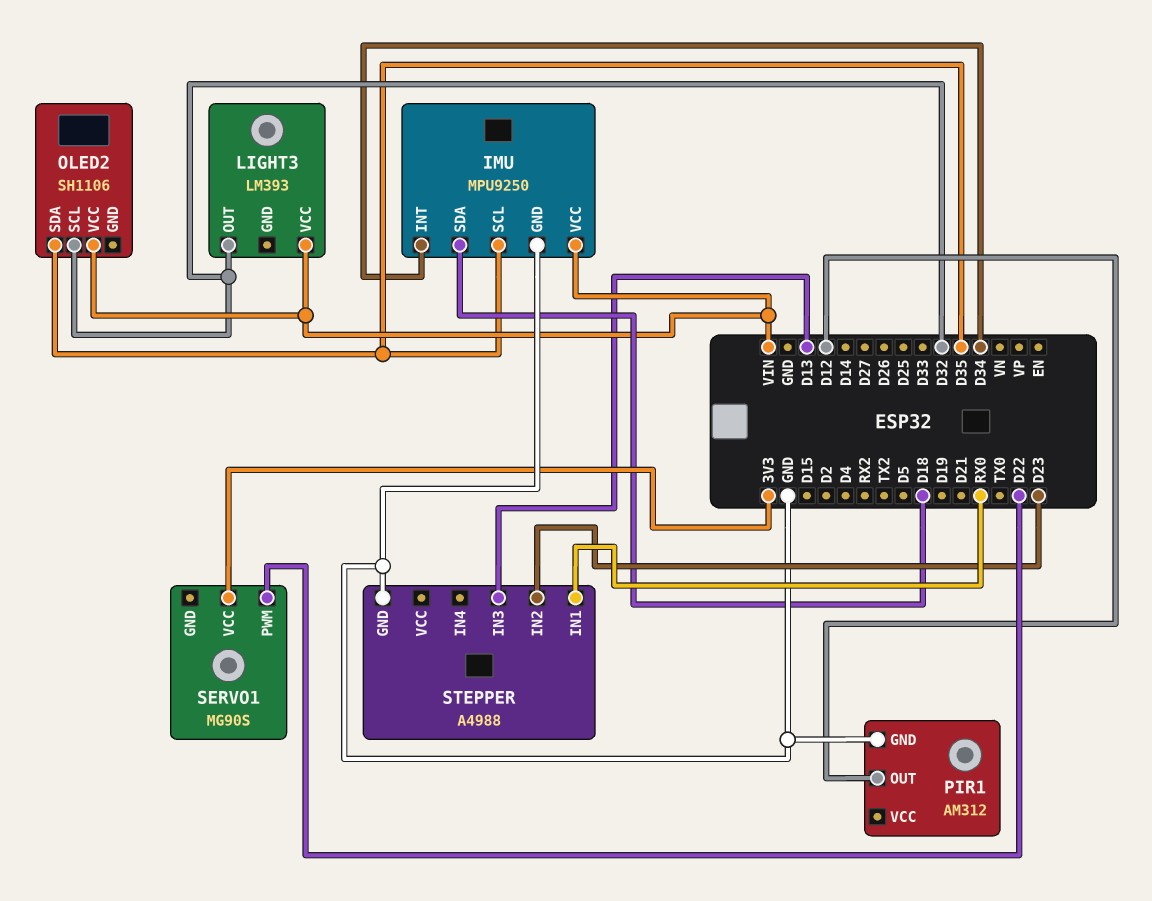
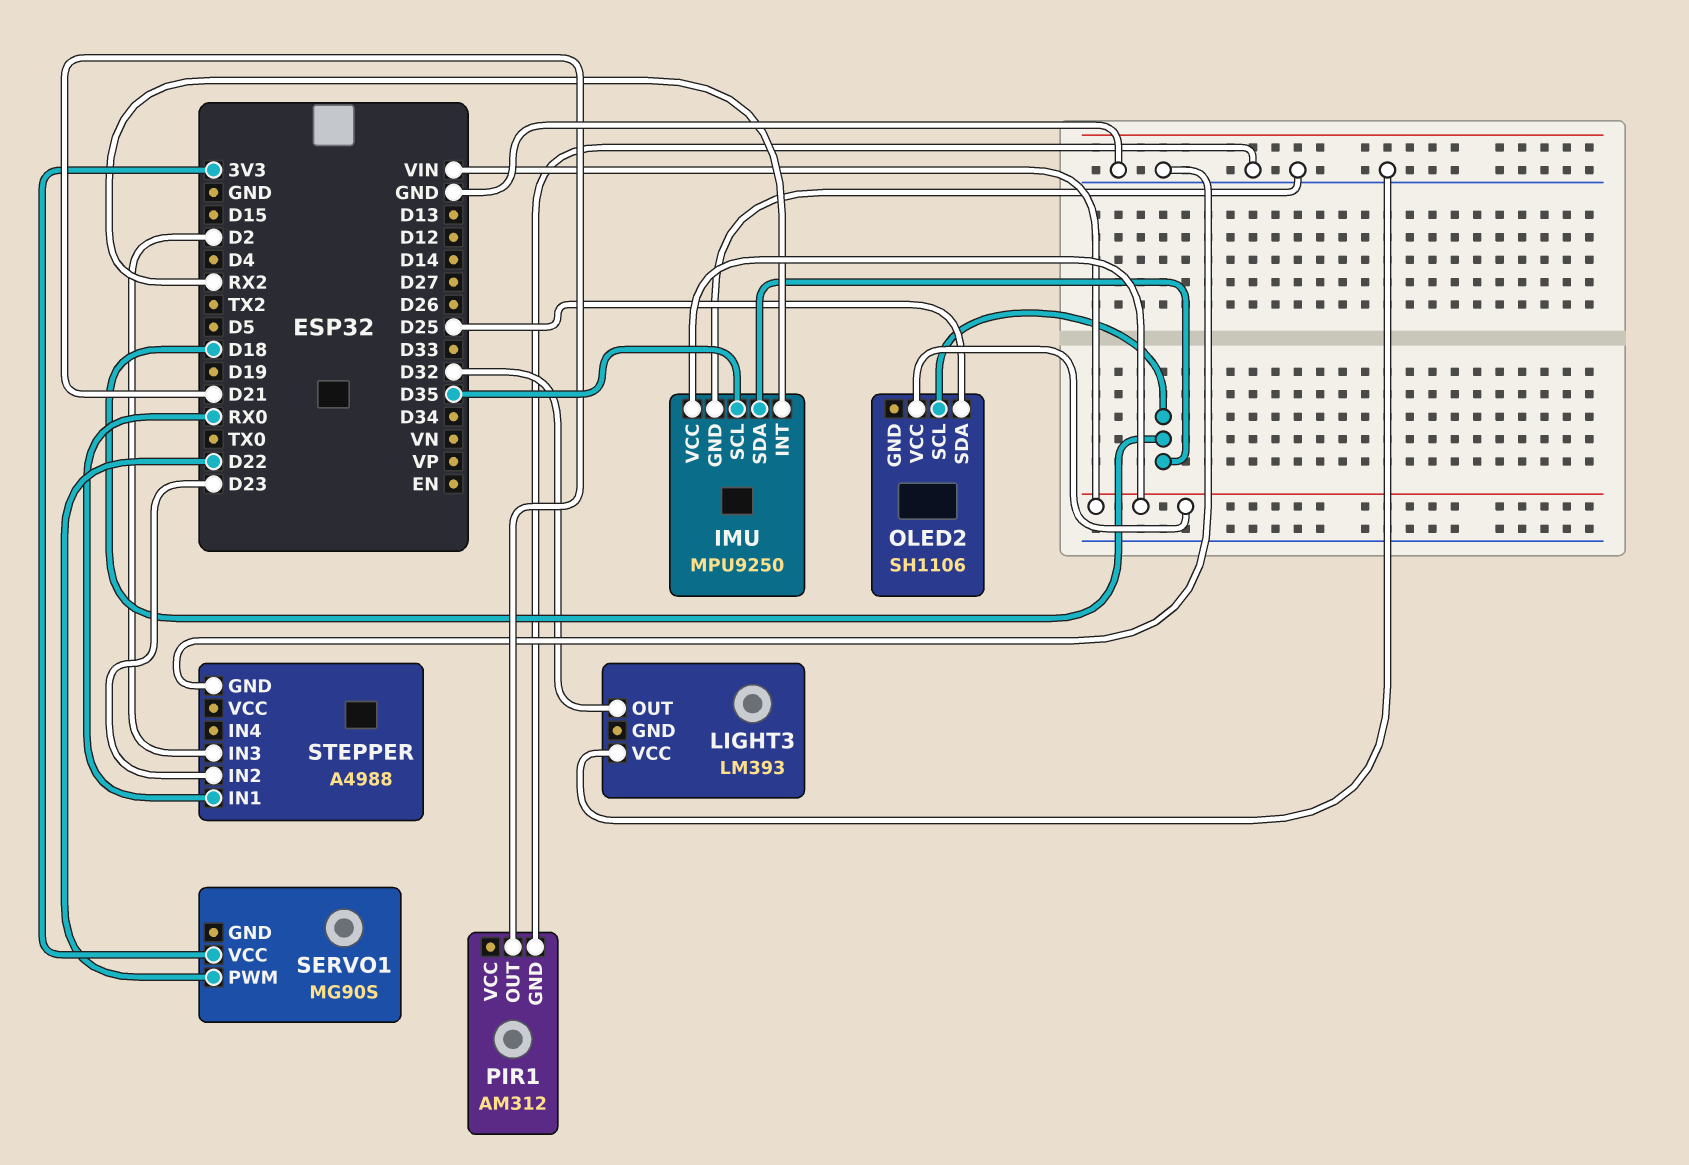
IMU pin INT: D34 -> RX2
LIGHT3 pin VCC: VIN -> GND
OLED2 pin SCL: D32 -> D18
OLED2 pin SDA: D35 -> D25
PIR1 pin OUT: D12 -> D21
STEPPER pin IN3: D13 -> D2

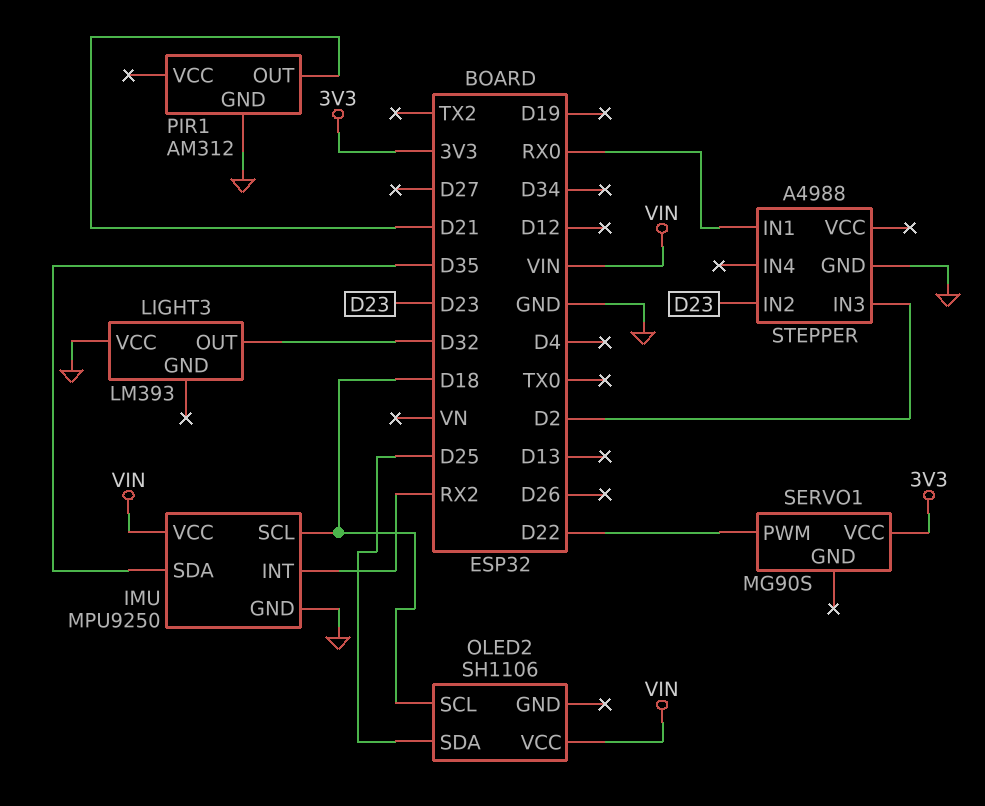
IMU pin SCL: D35 -> D18
IMU pin SDA: D18 -> D35

